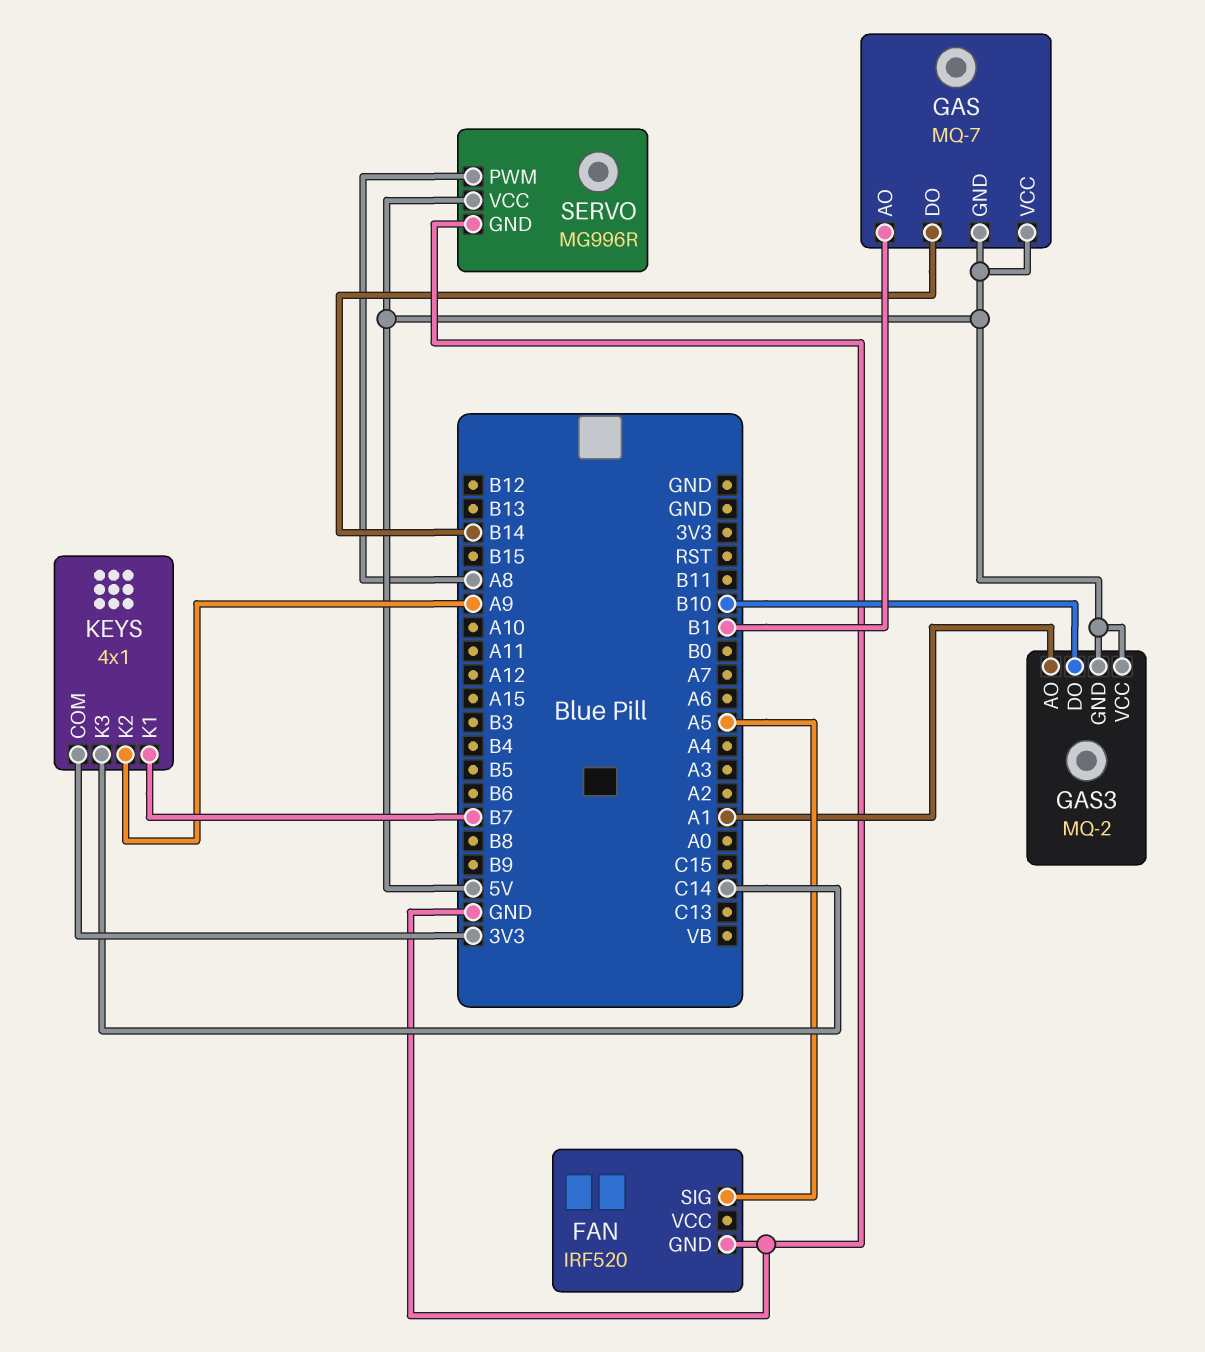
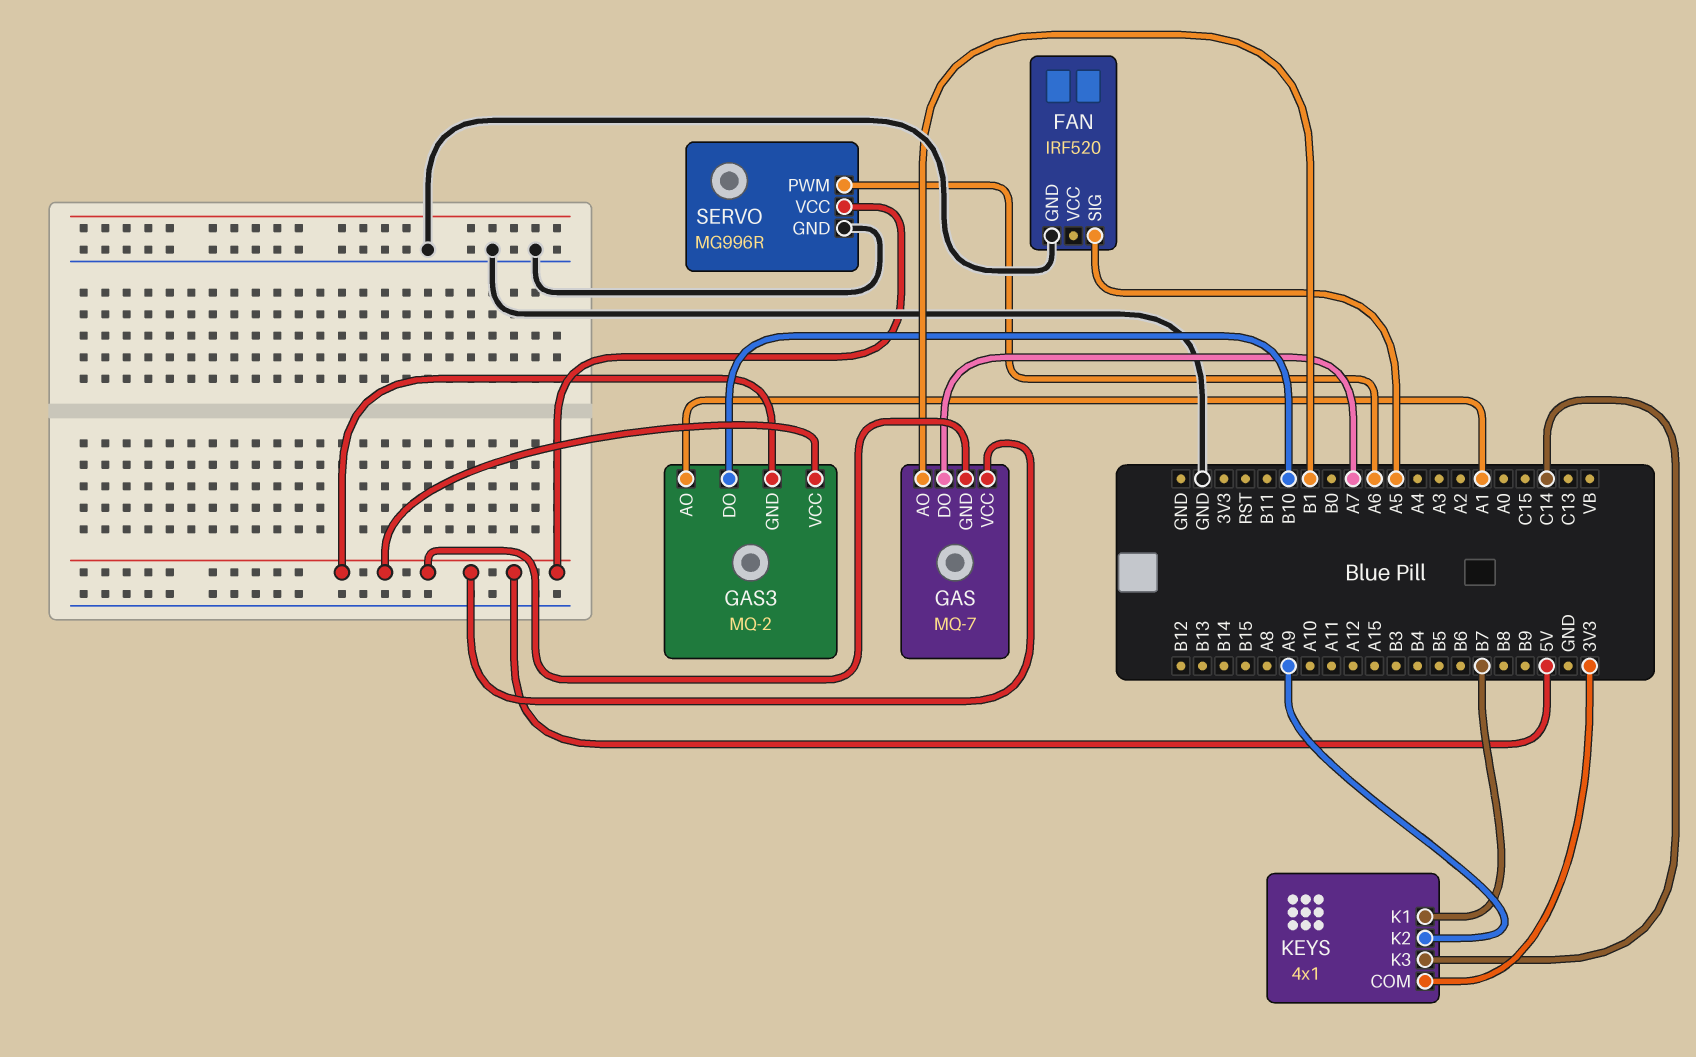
GAS pin DO: B14 -> A7
SERVO pin PWM: A8 -> A6

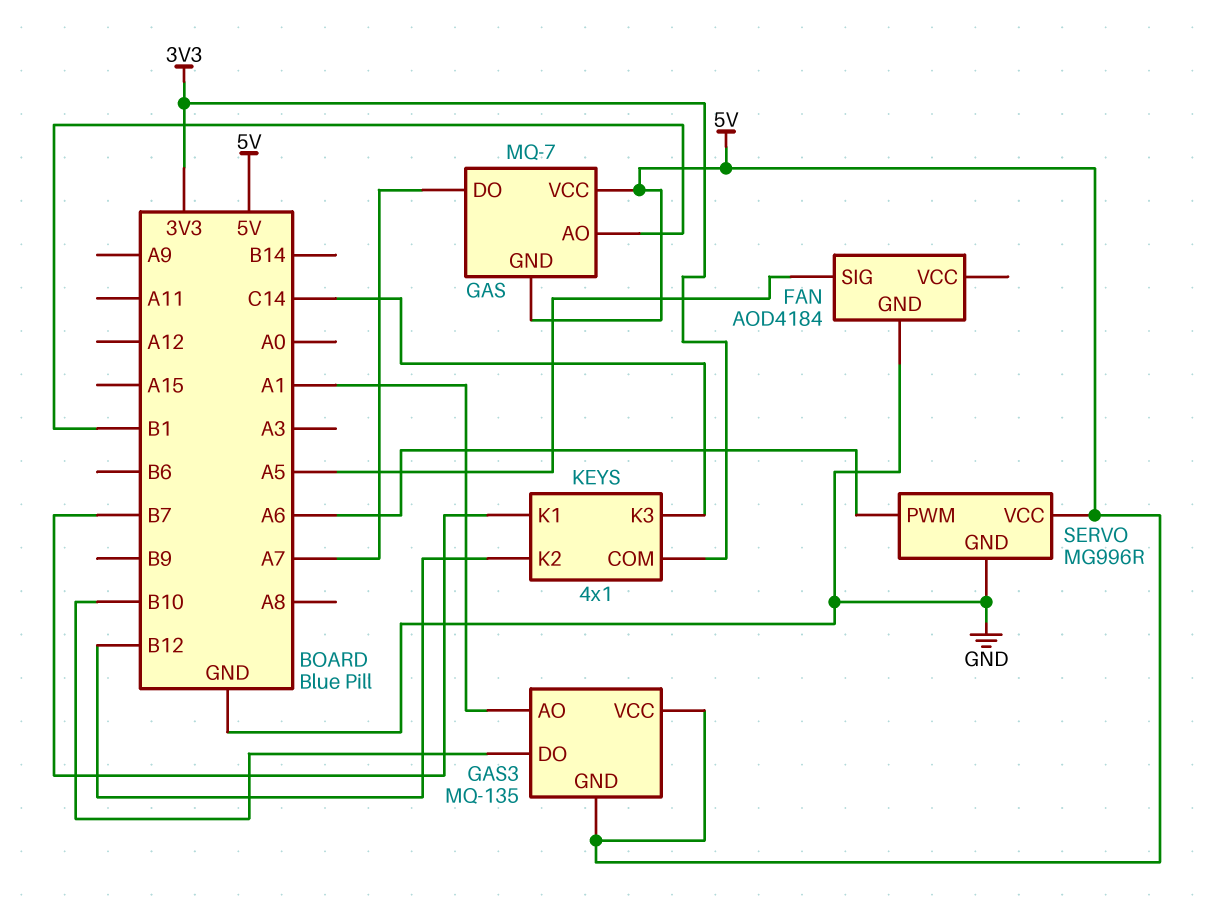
FAN: IRF520 -> AOD4184
GAS3: MQ-2 -> MQ-135
KEYS pin K2: A9 -> B12

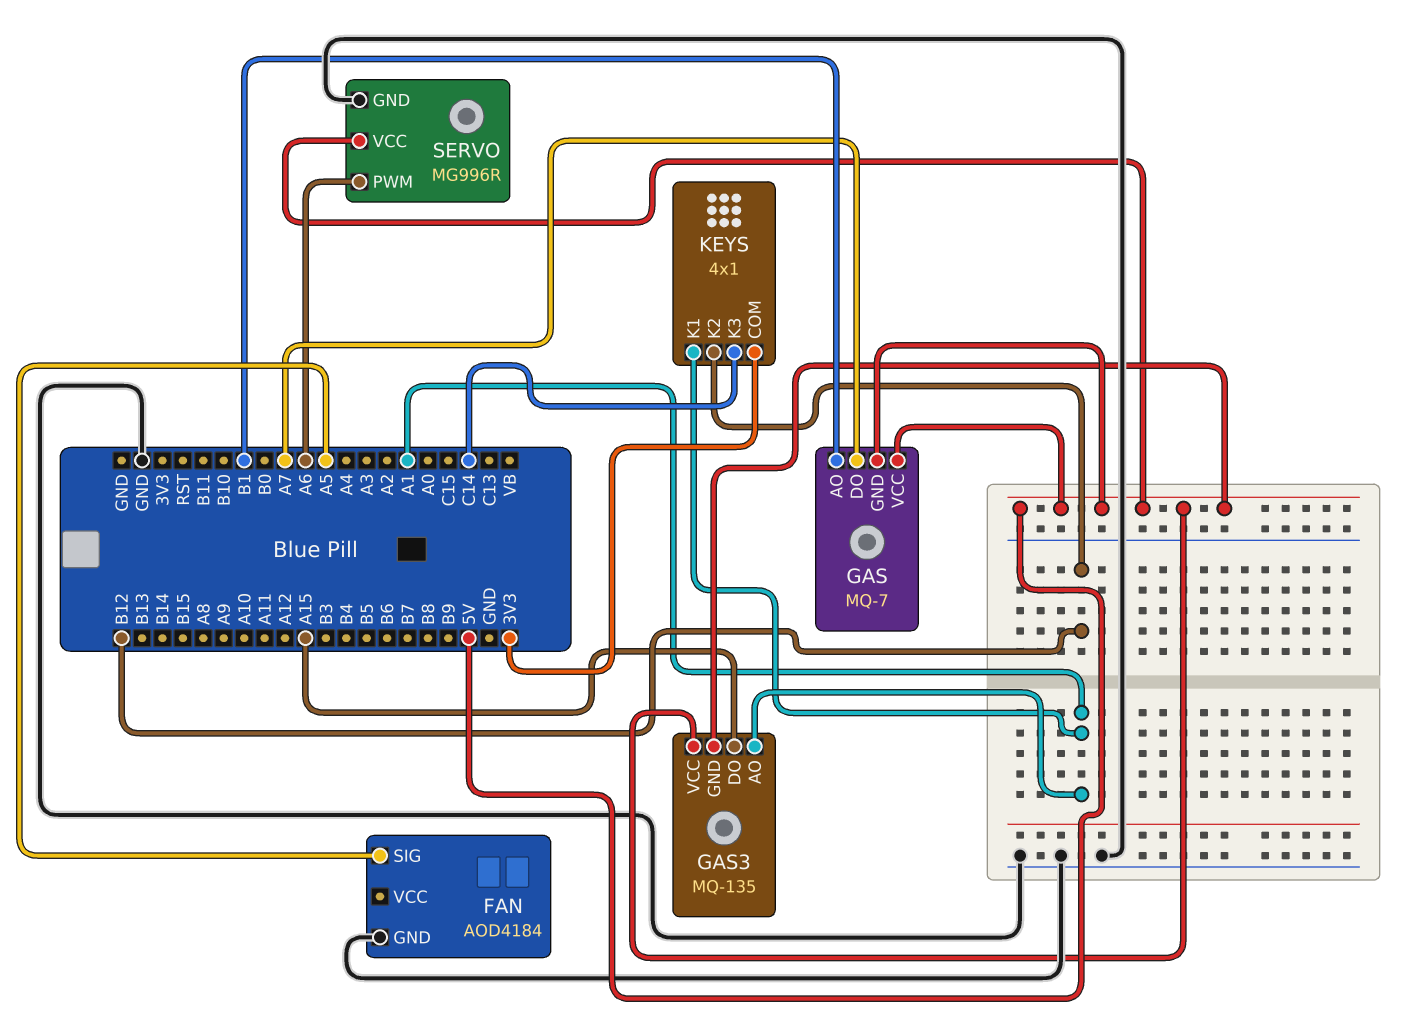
GAS3 pin DO: B10 -> A15
KEYS pin K1: B7 -> A1

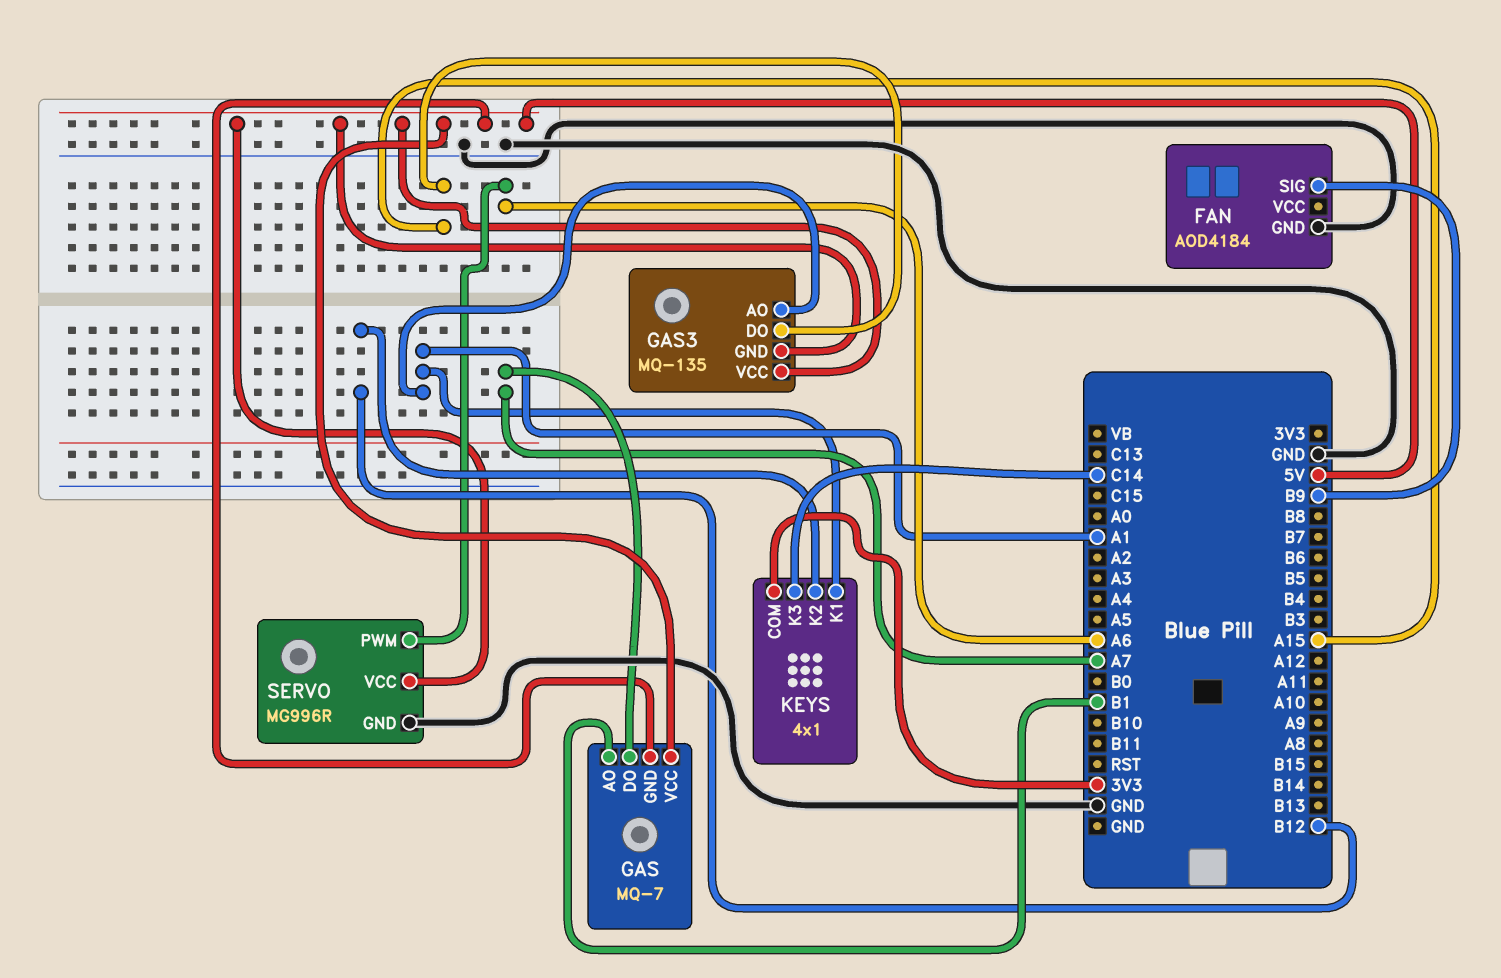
FAN pin SIG: A5 -> B9

